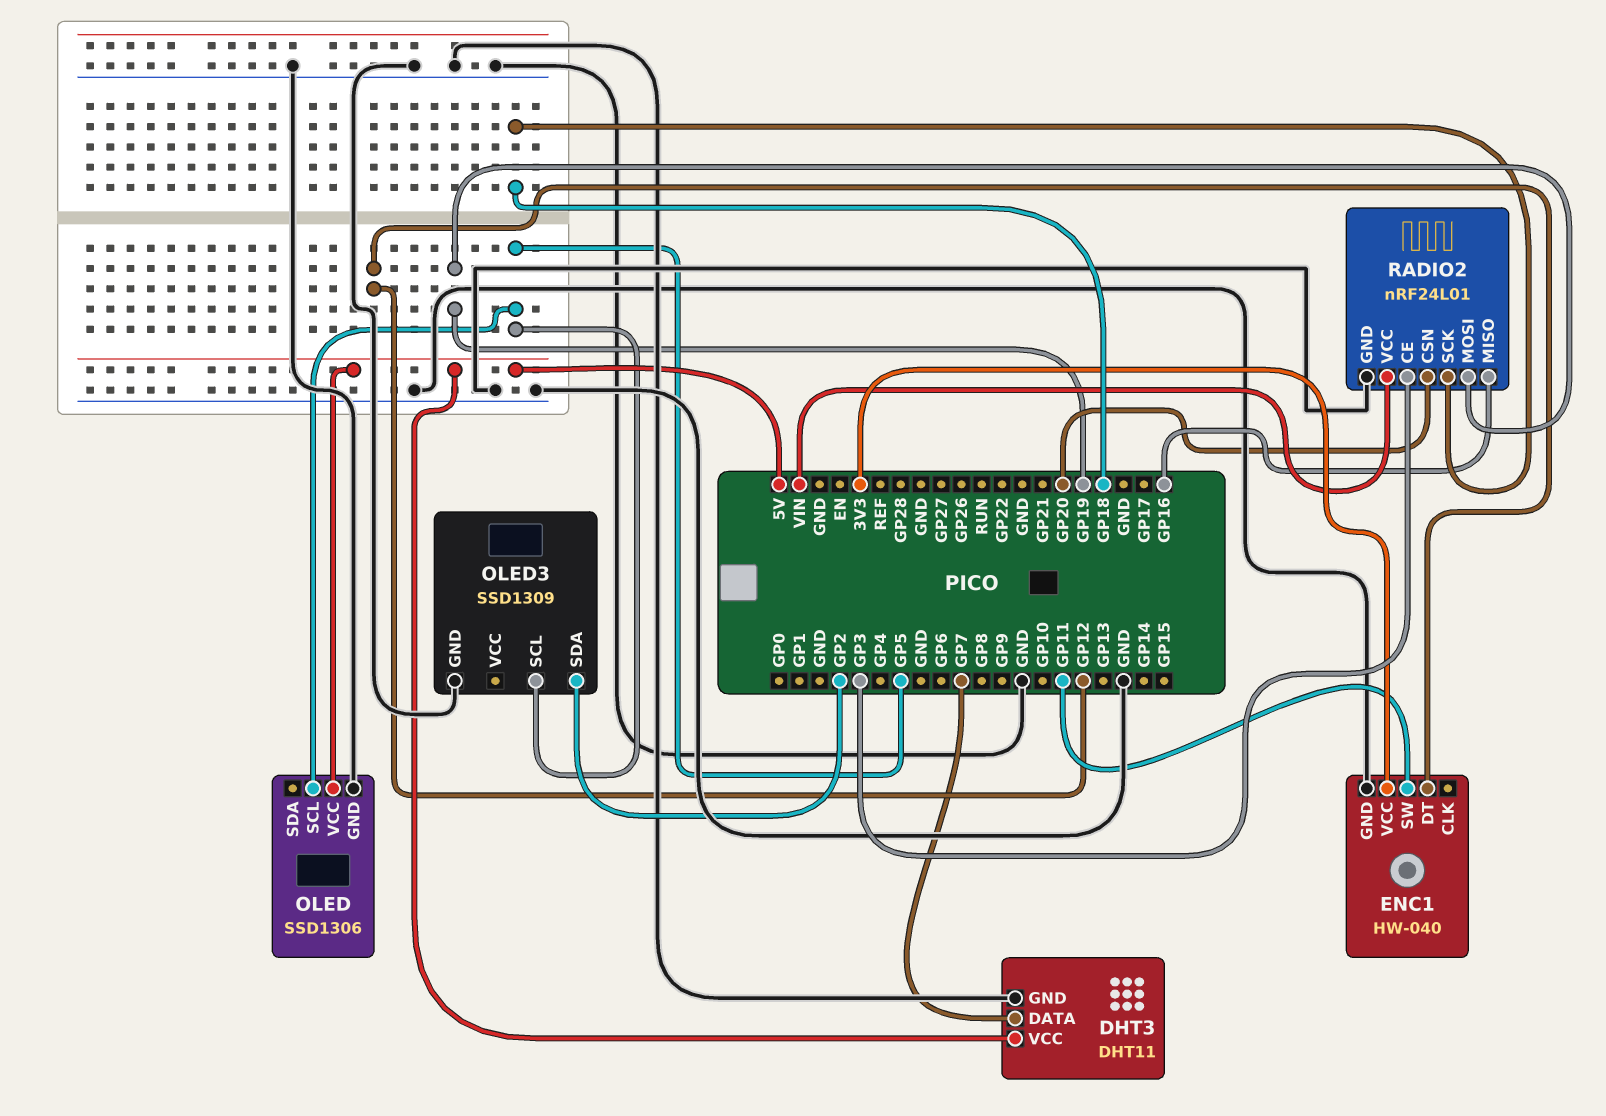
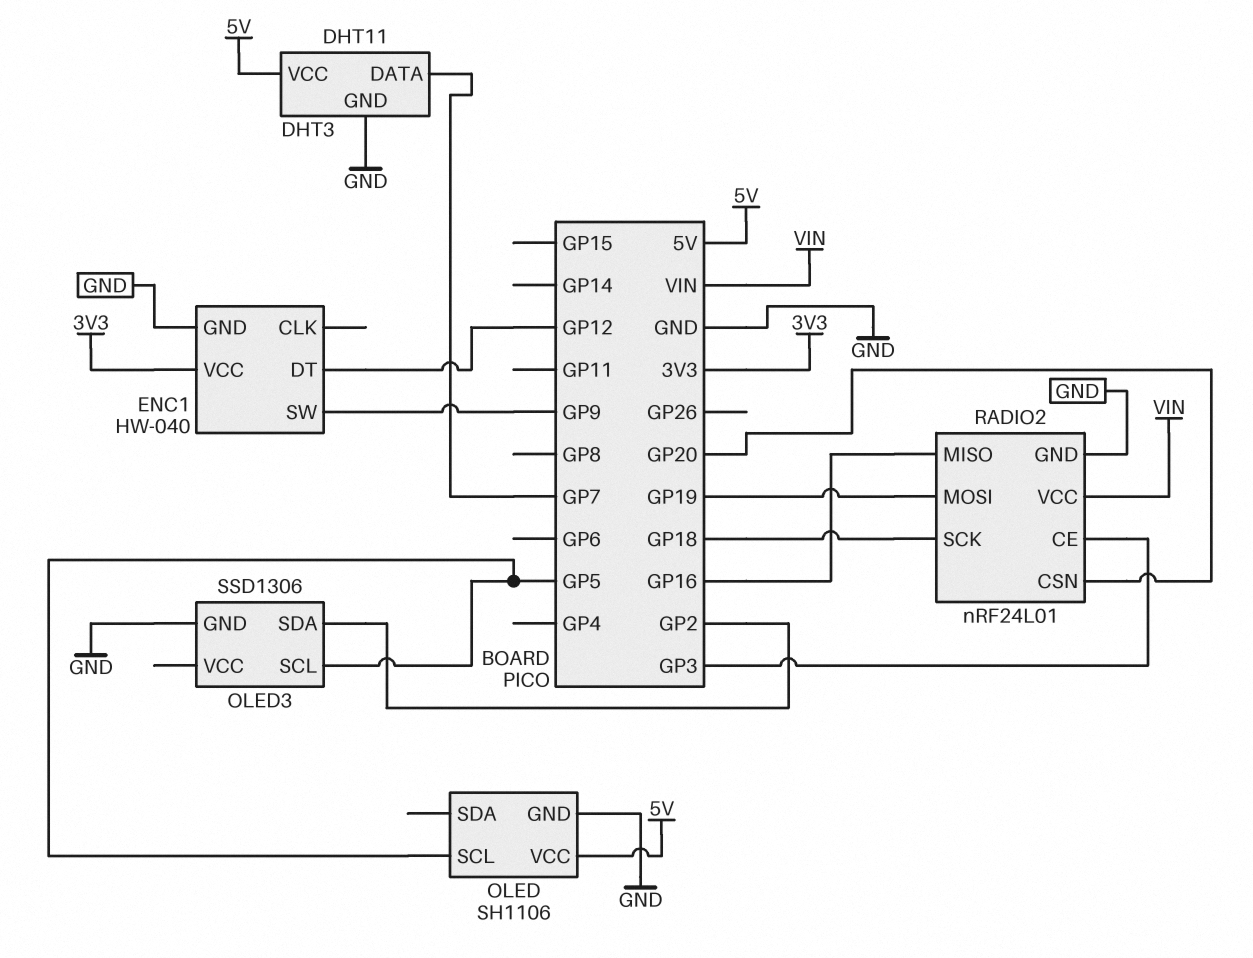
ENC1 pin SW: GP11 -> GP9
OLED: SSD1306 -> SH1106
OLED3: SSD1309 -> SSD1306

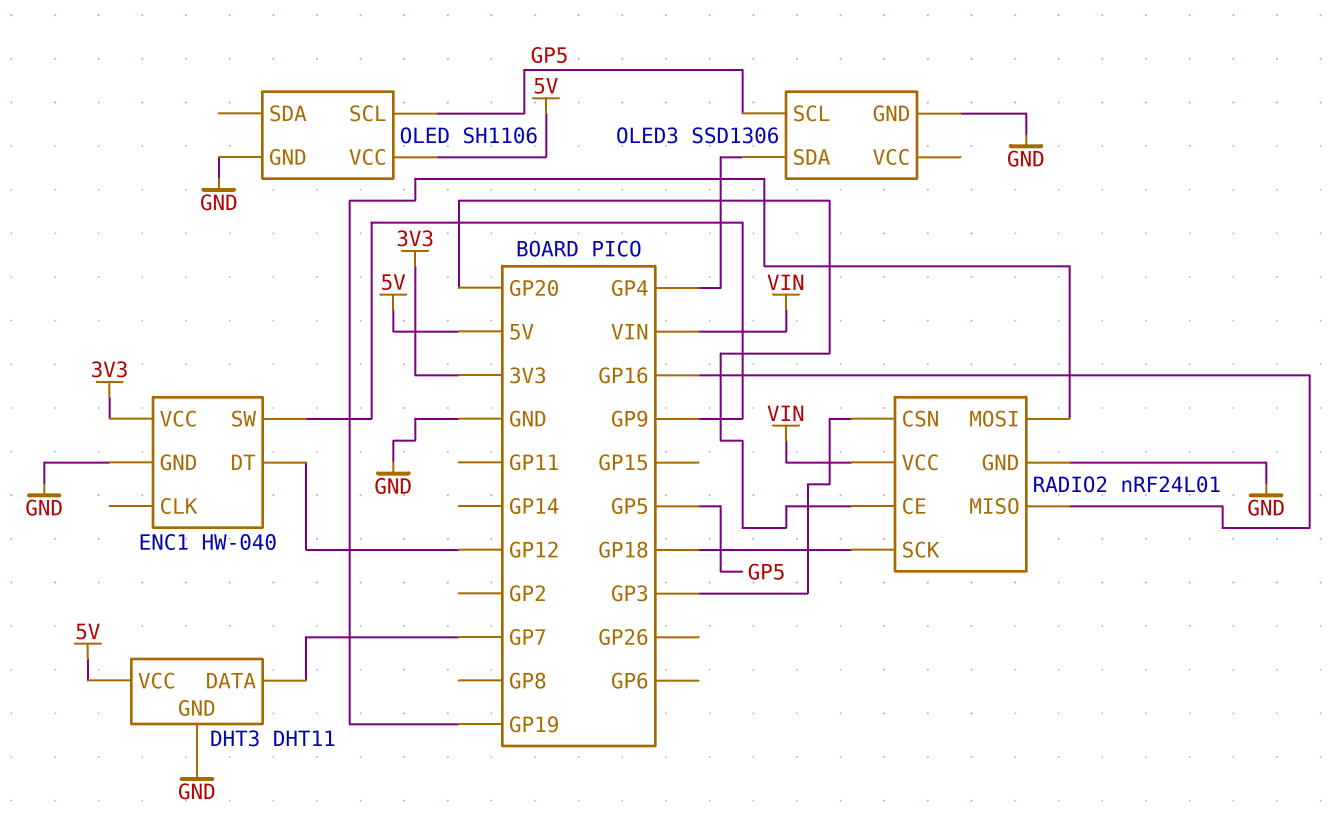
OLED3 pin SDA: GP2 -> GP4
RADIO2 pin CE: GP3 -> GP20
RADIO2 pin CSN: GP20 -> GP3

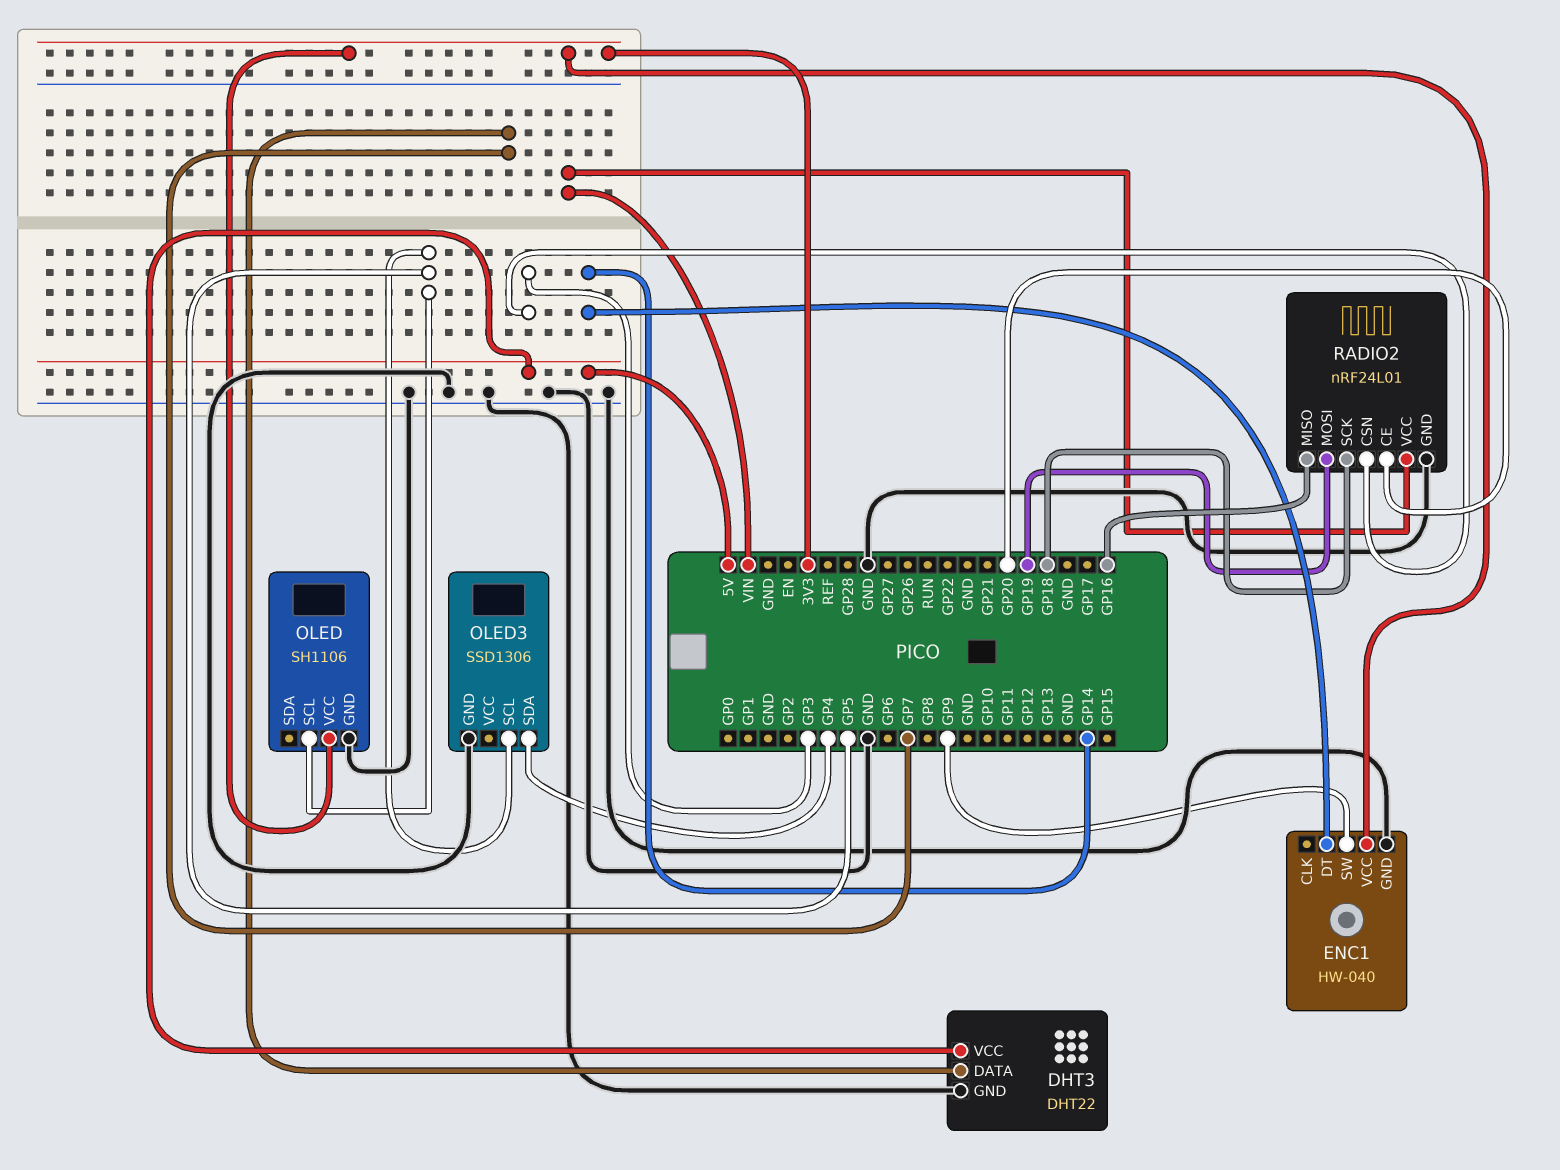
DHT3: DHT11 -> DHT22
ENC1 pin DT: GP12 -> GP14
OLED pin VCC: 5V -> 3V3

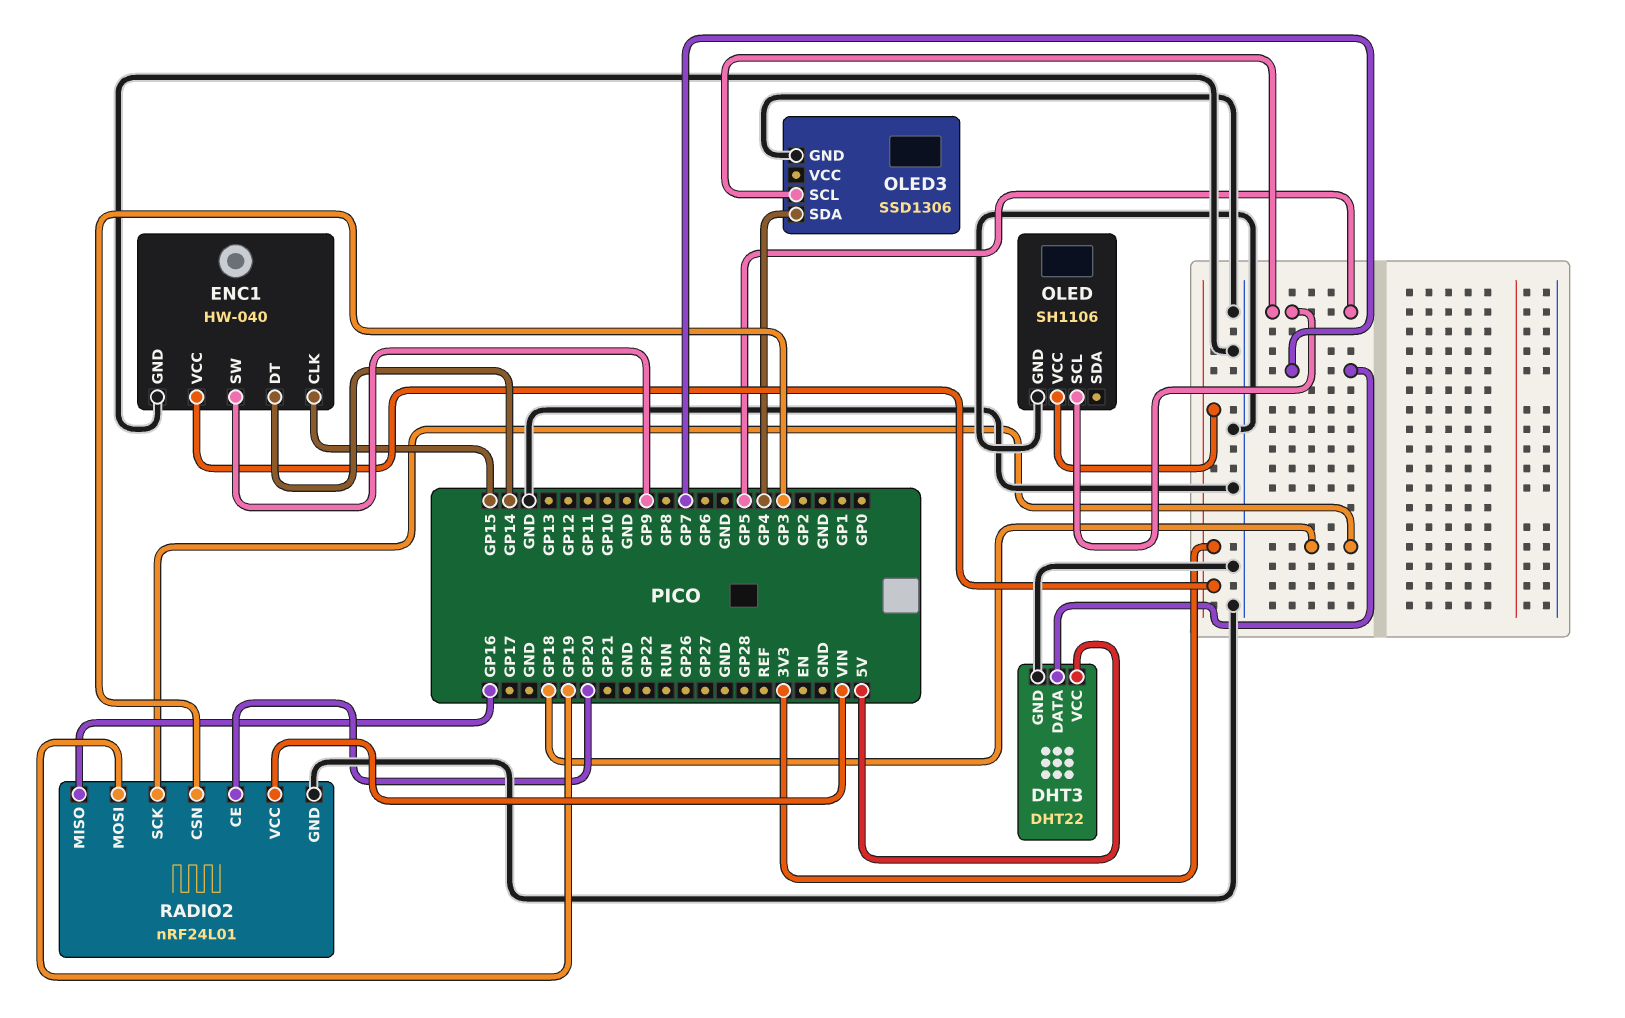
ENC1 pin CLK: none -> GP15

